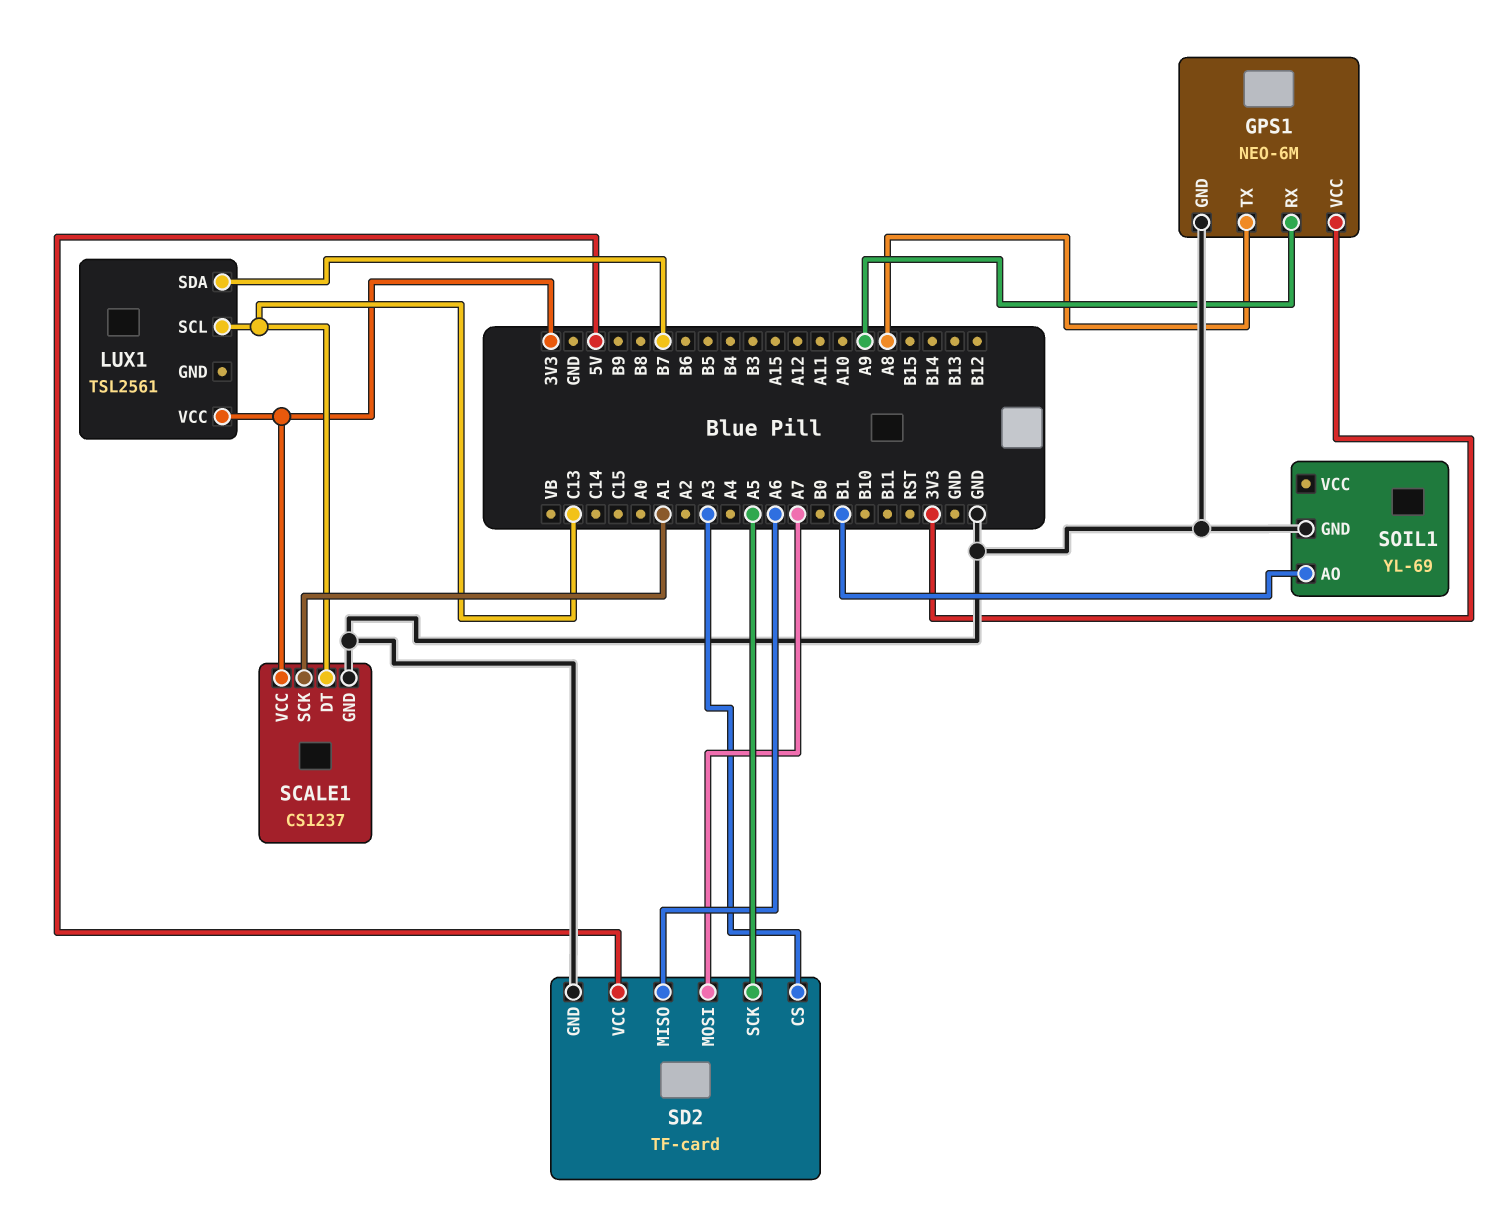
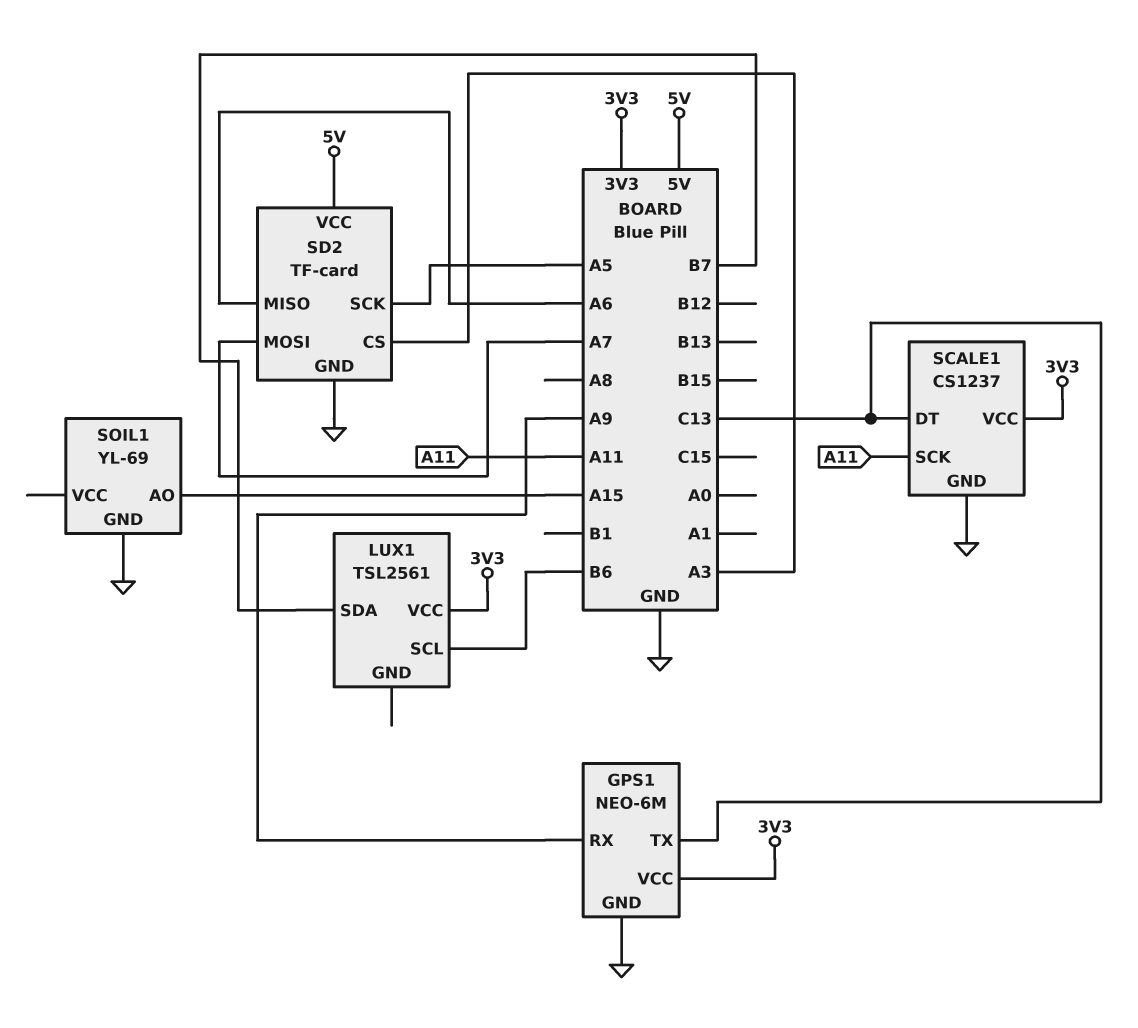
GPS1 pin TX: A8 -> C13
LUX1 pin SCL: C13 -> B6
SCALE1 pin SCK: A1 -> A11
SOIL1 pin AO: B1 -> A15

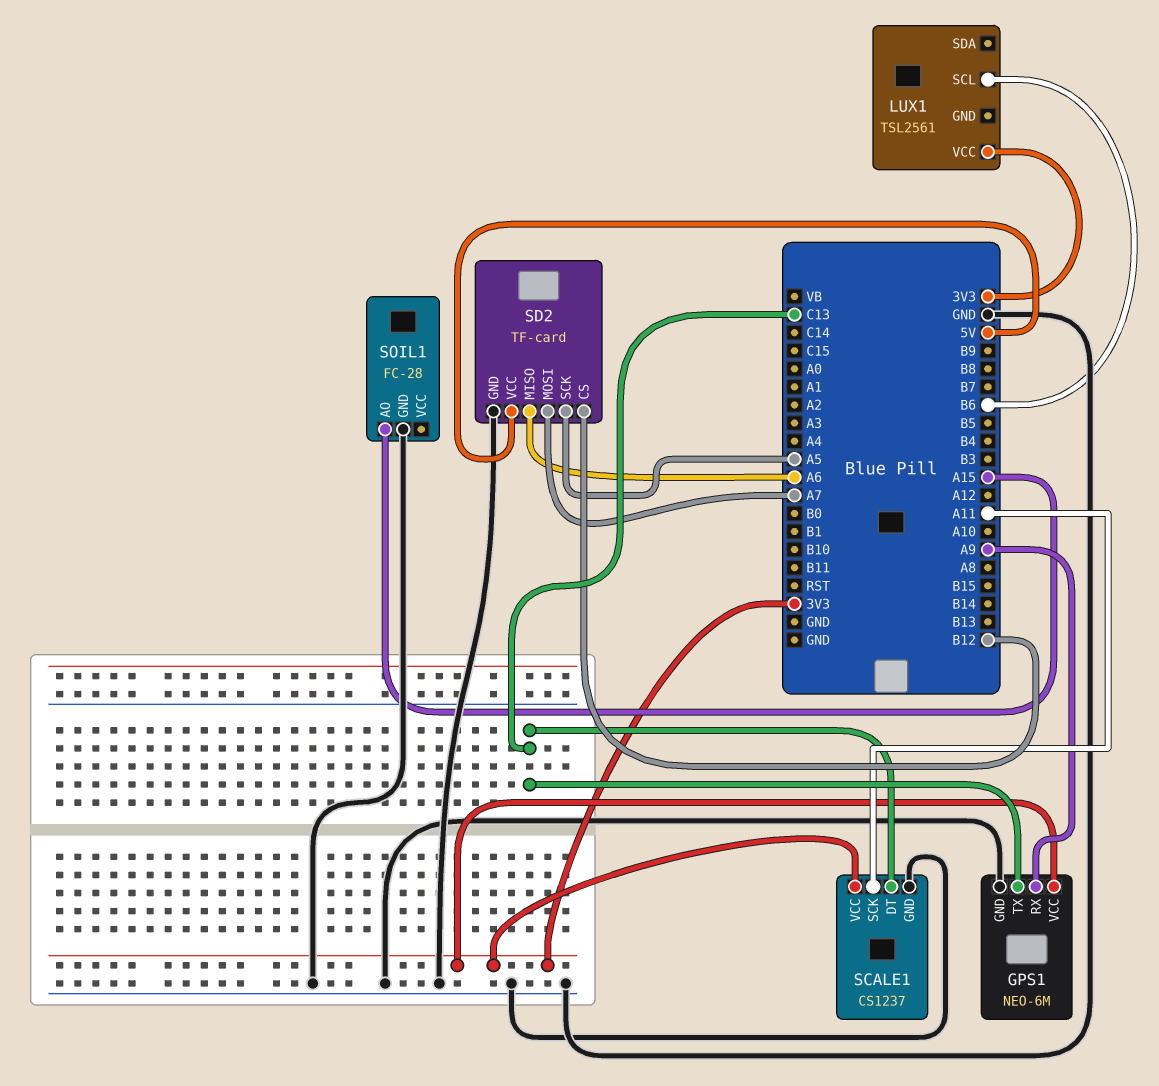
LUX1 pin SDA: B7 -> none
SD2 pin CS: A3 -> B12
SOIL1: YL-69 -> FC-28

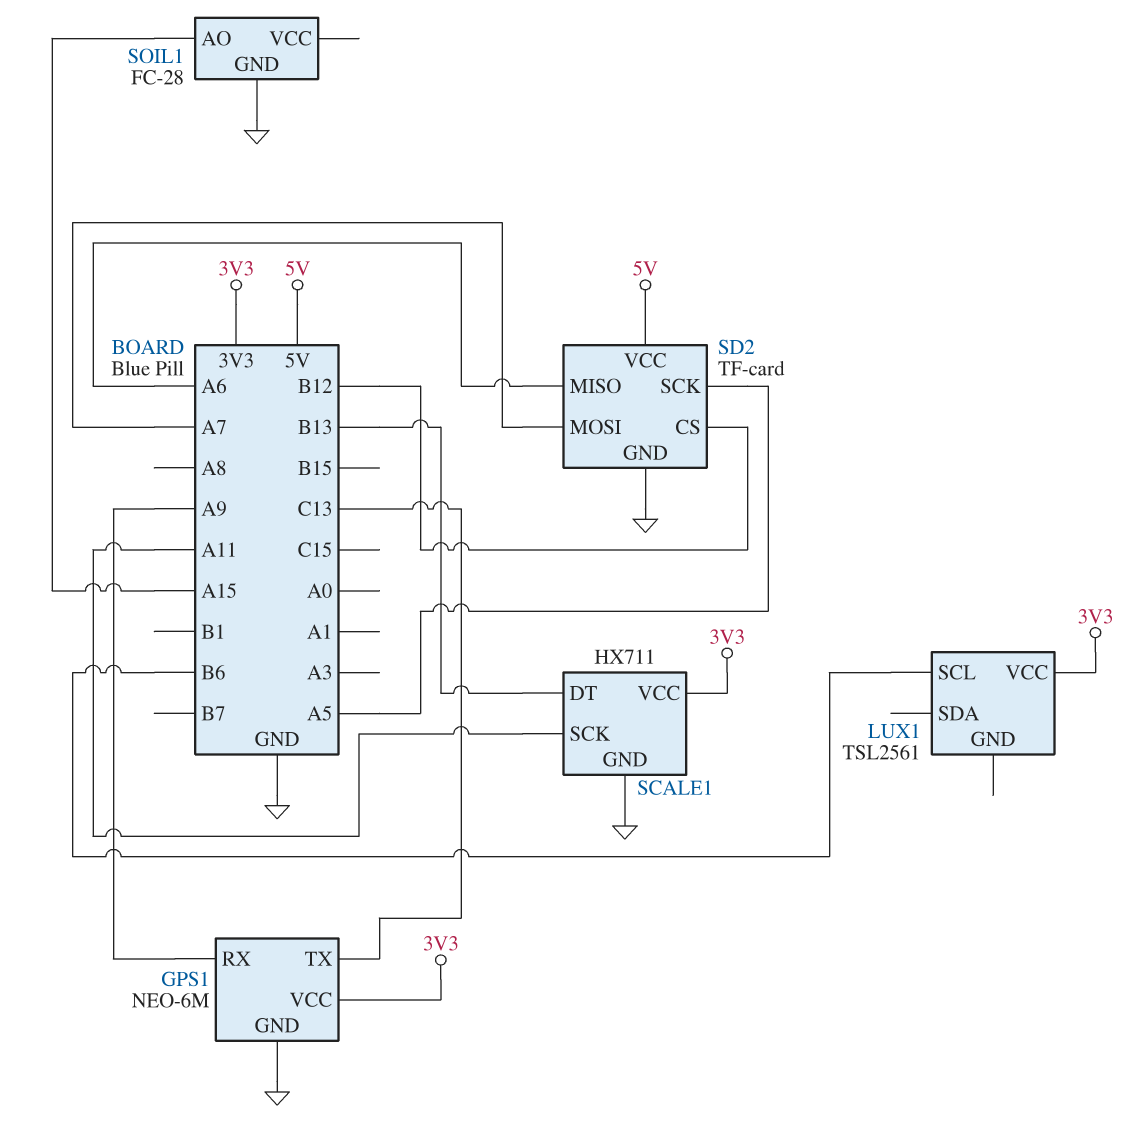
SCALE1: CS1237 -> HX711
SCALE1 pin DT: C13 -> B13

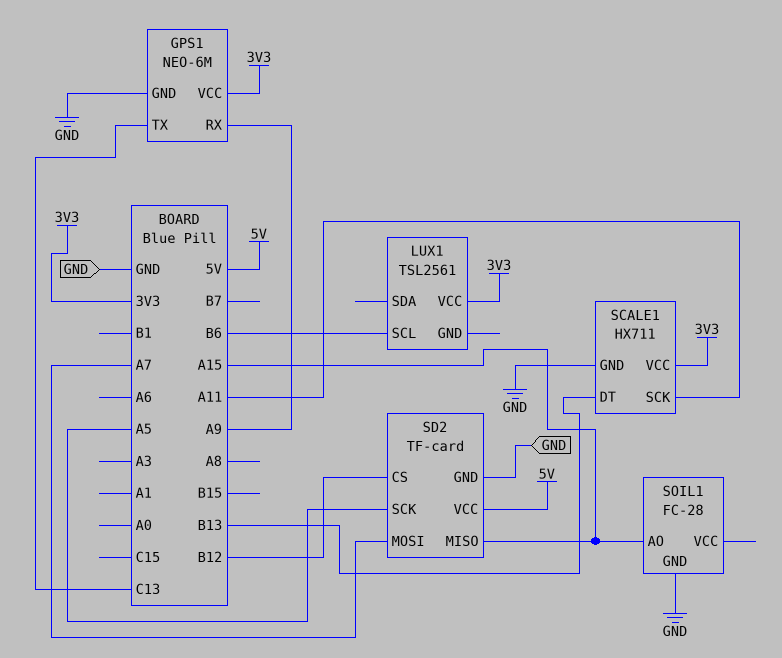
SD2 pin MISO: A6 -> A15

